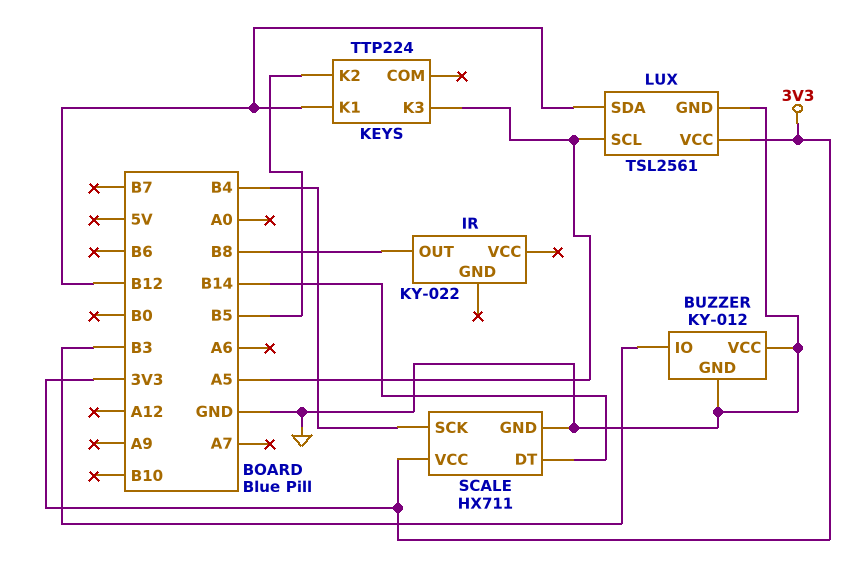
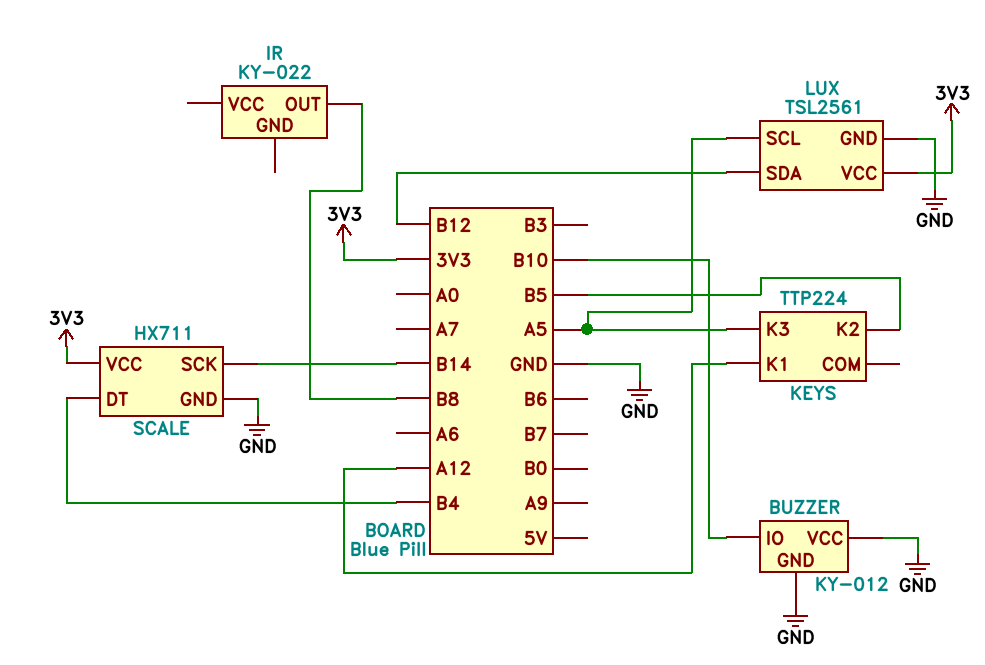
BUZZER pin IO: B3 -> B10
KEYS pin K1: B12 -> A12
SCALE pin DT: B14 -> B4
SCALE pin SCK: B4 -> B14

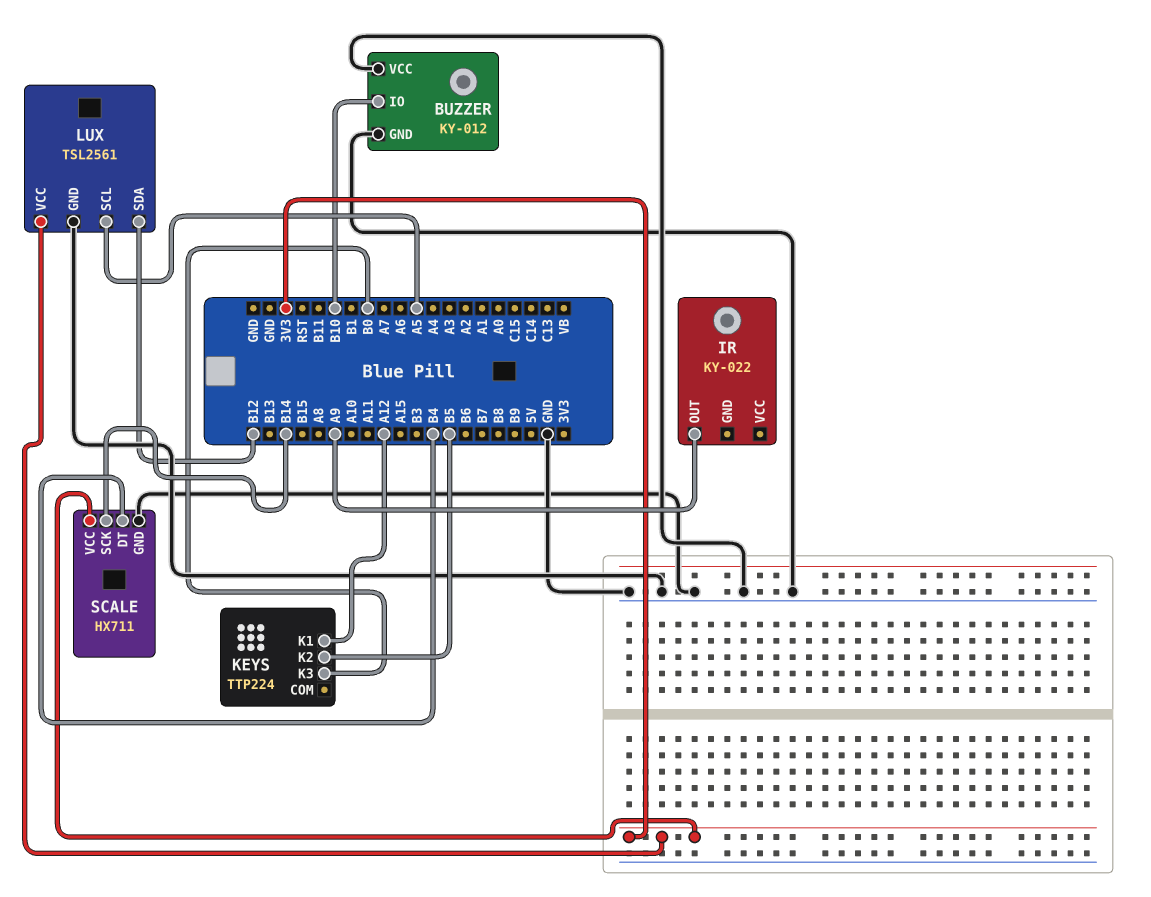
IR pin OUT: B8 -> A9
KEYS pin K3: A5 -> B0

